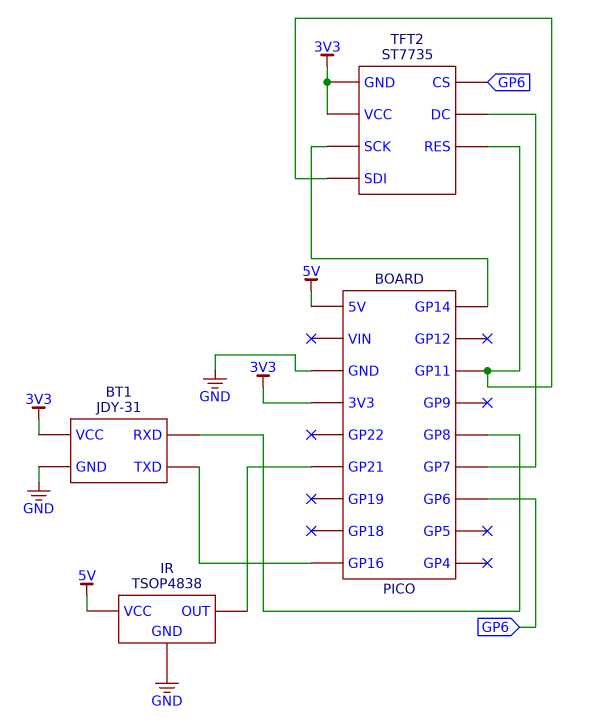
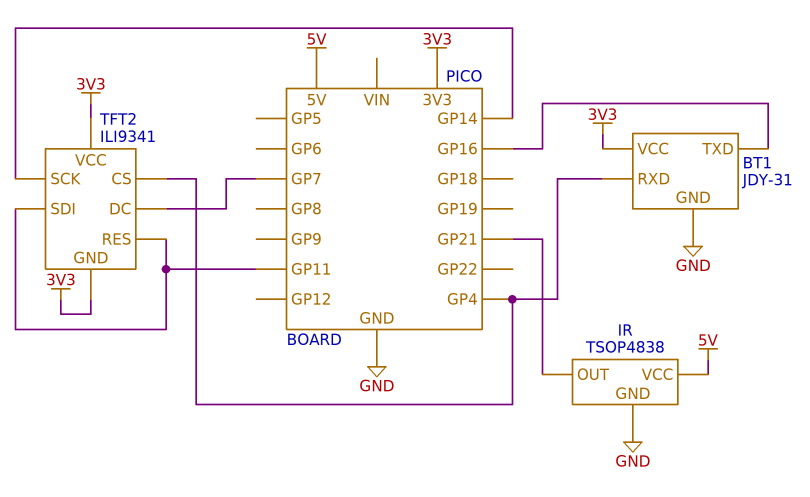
BT1 pin RXD: GP8 -> GP4
TFT2: ST7735 -> ILI9341
TFT2 pin CS: GP6 -> GP4

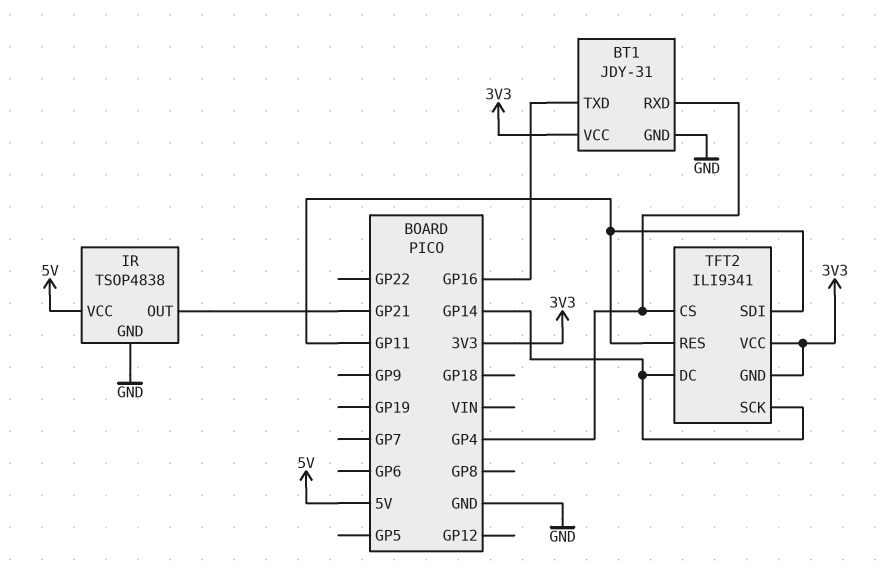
TFT2 pin DC: GP7 -> GP14

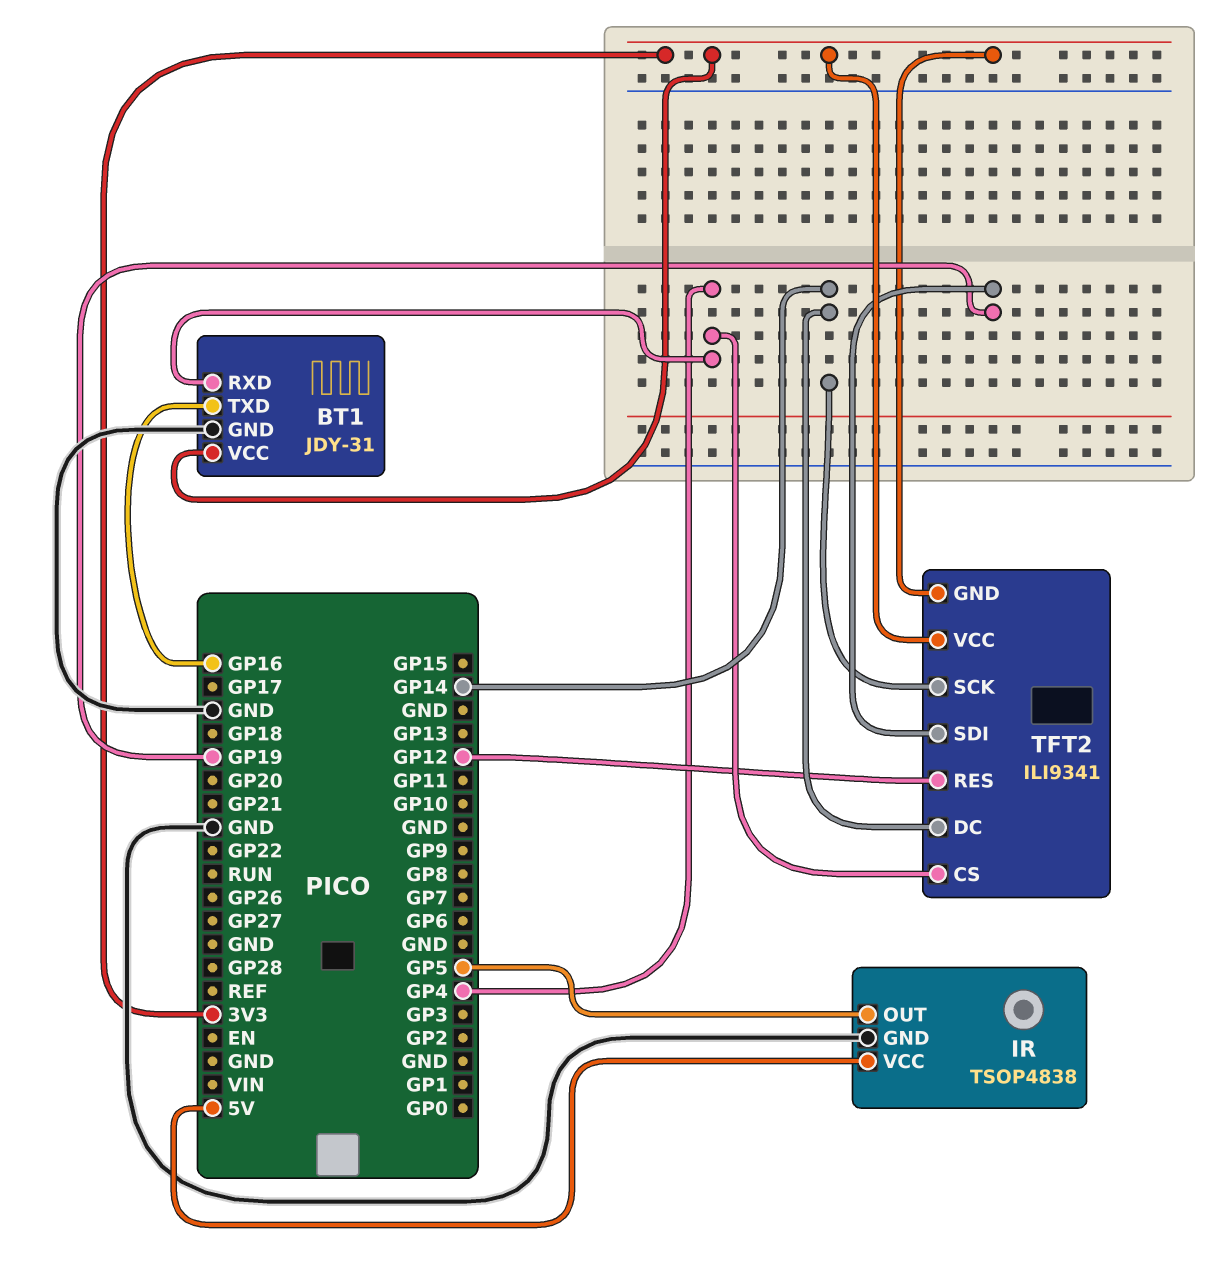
IR pin OUT: GP21 -> GP5
TFT2 pin RES: GP11 -> GP12
TFT2 pin SDI: GP11 -> GP19

